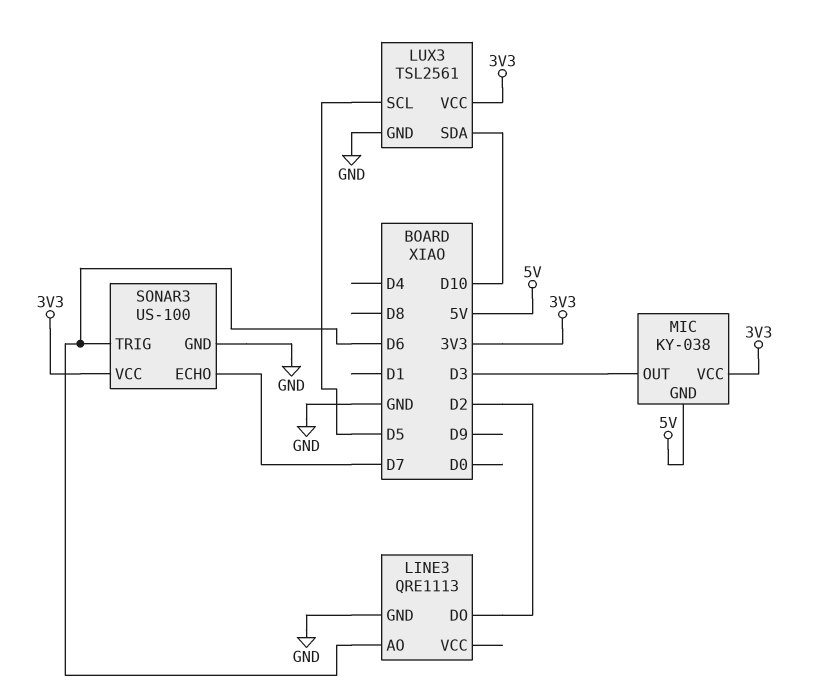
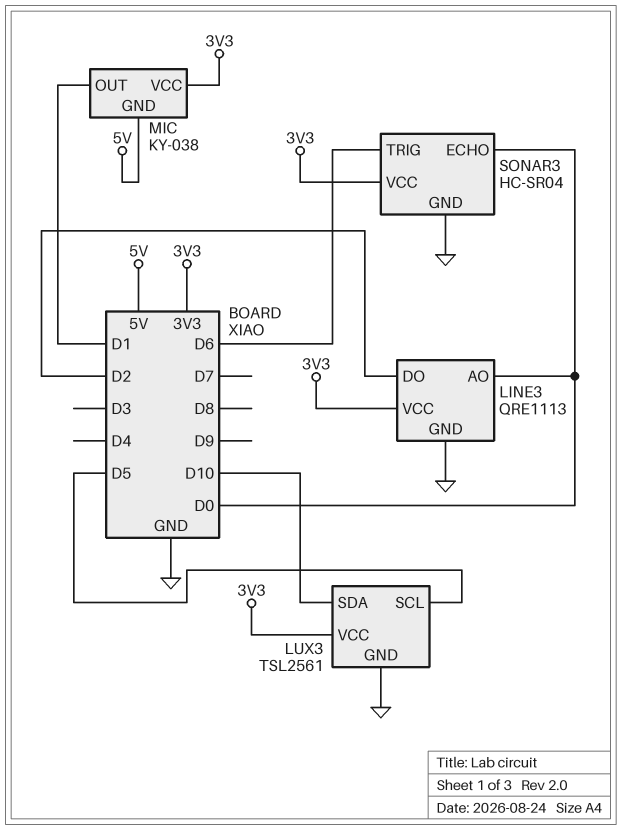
LINE3 pin AO: D6 -> D0
LINE3 pin VCC: none -> 3V3
MIC pin OUT: D3 -> D1
SONAR3: US-100 -> HC-SR04
SONAR3 pin ECHO: D7 -> D0

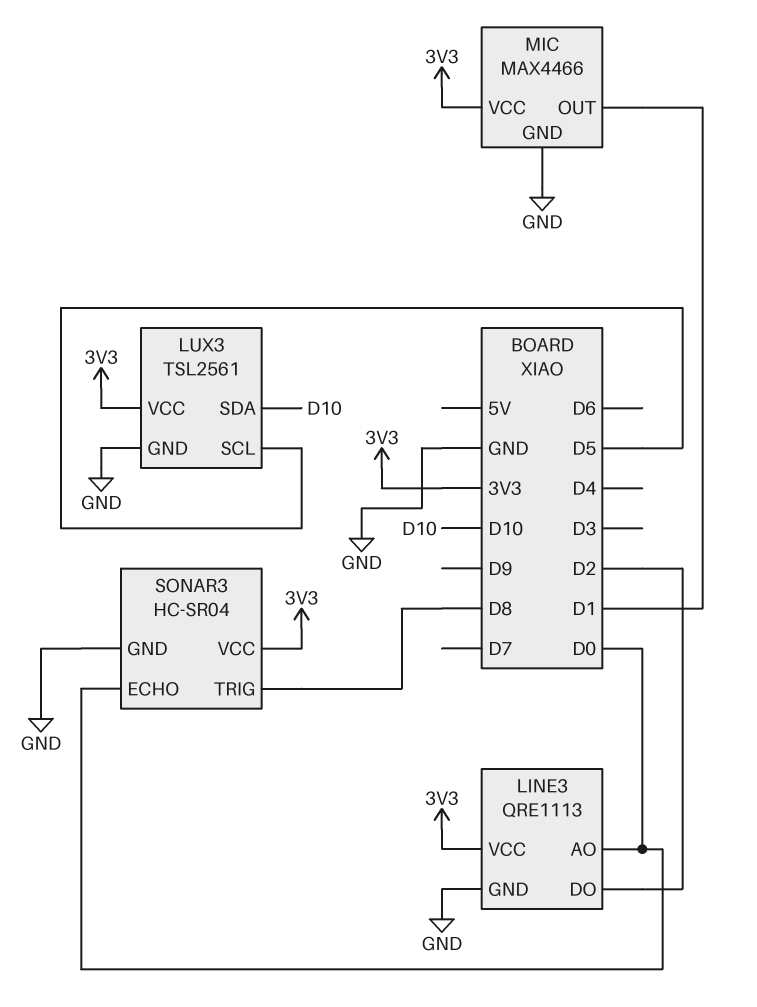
MIC: KY-038 -> MAX4466
MIC pin GND: 5V -> GND
SONAR3 pin TRIG: D6 -> D8

